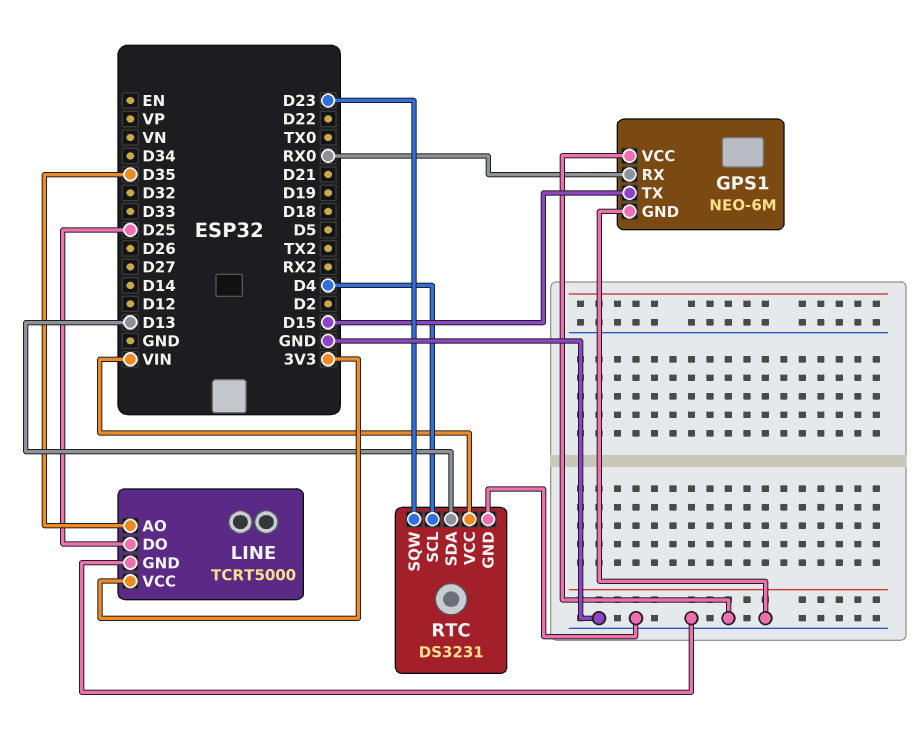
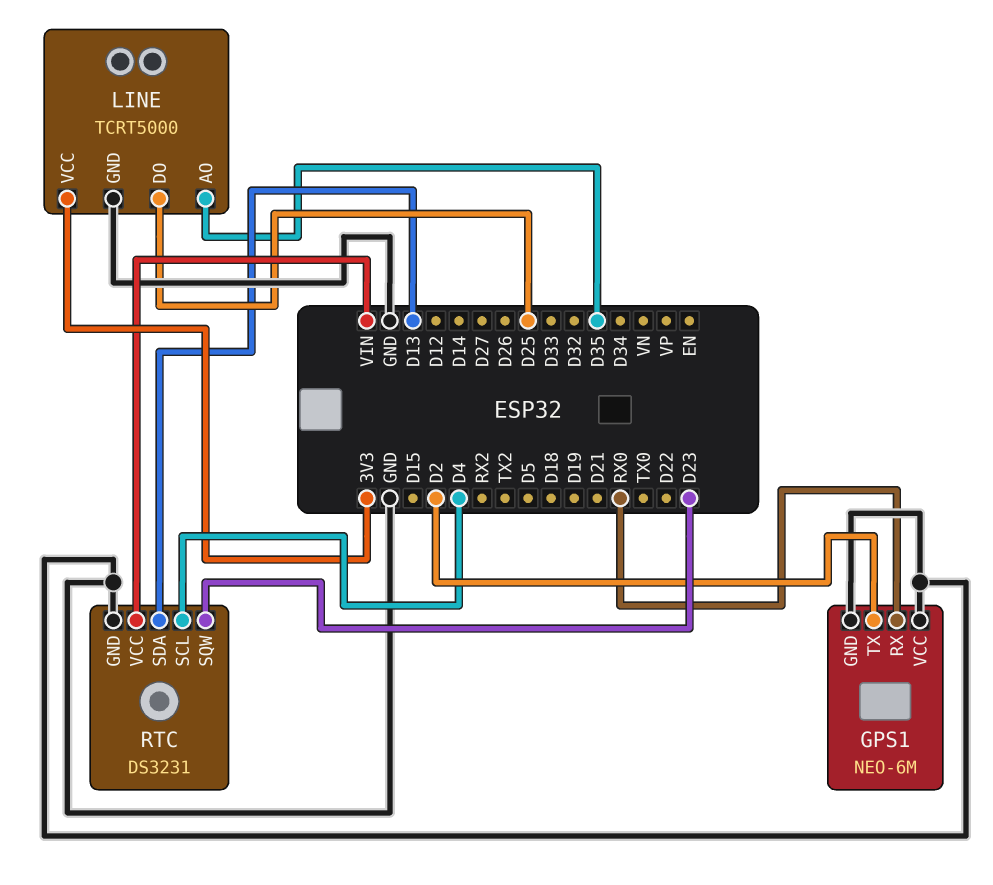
GPS1 pin TX: D15 -> D2

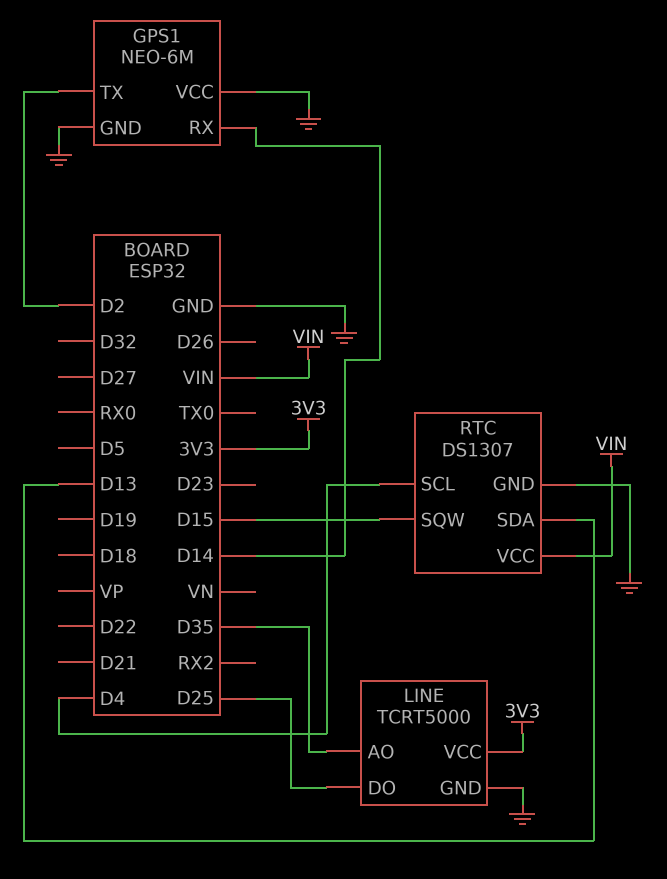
GPS1 pin RX: RX0 -> D14
RTC: DS3231 -> DS1307
RTC pin SQW: D23 -> D15

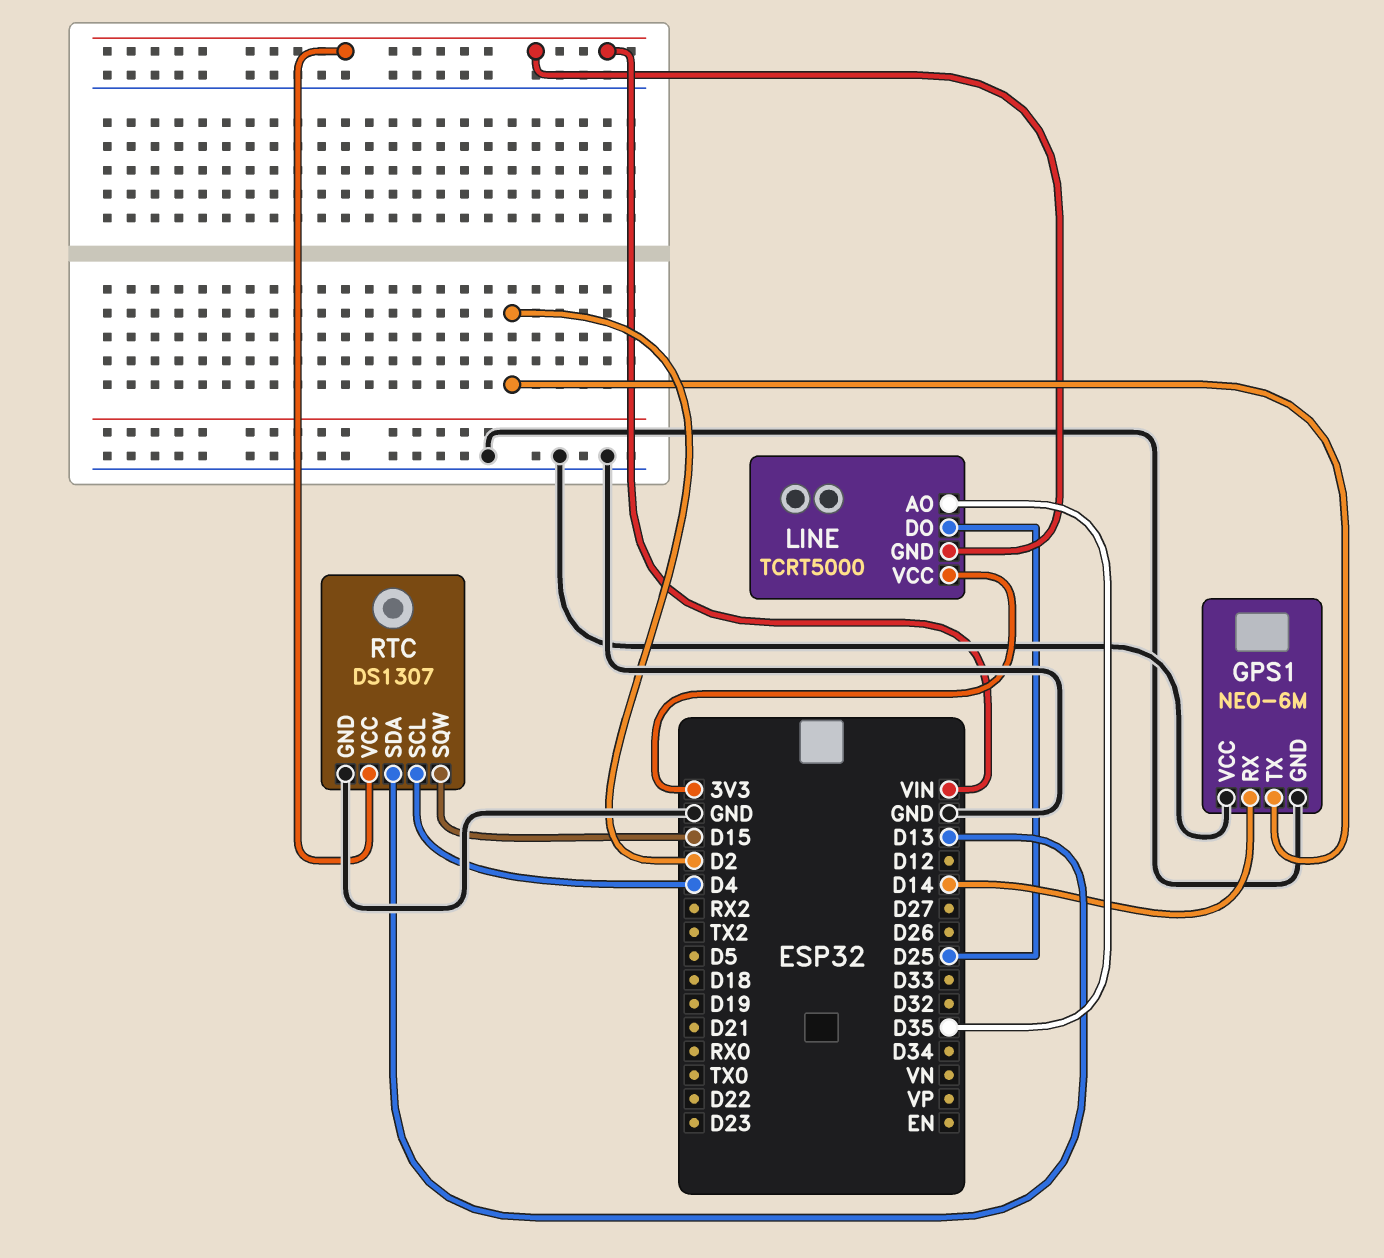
LINE pin GND: GND -> VIN

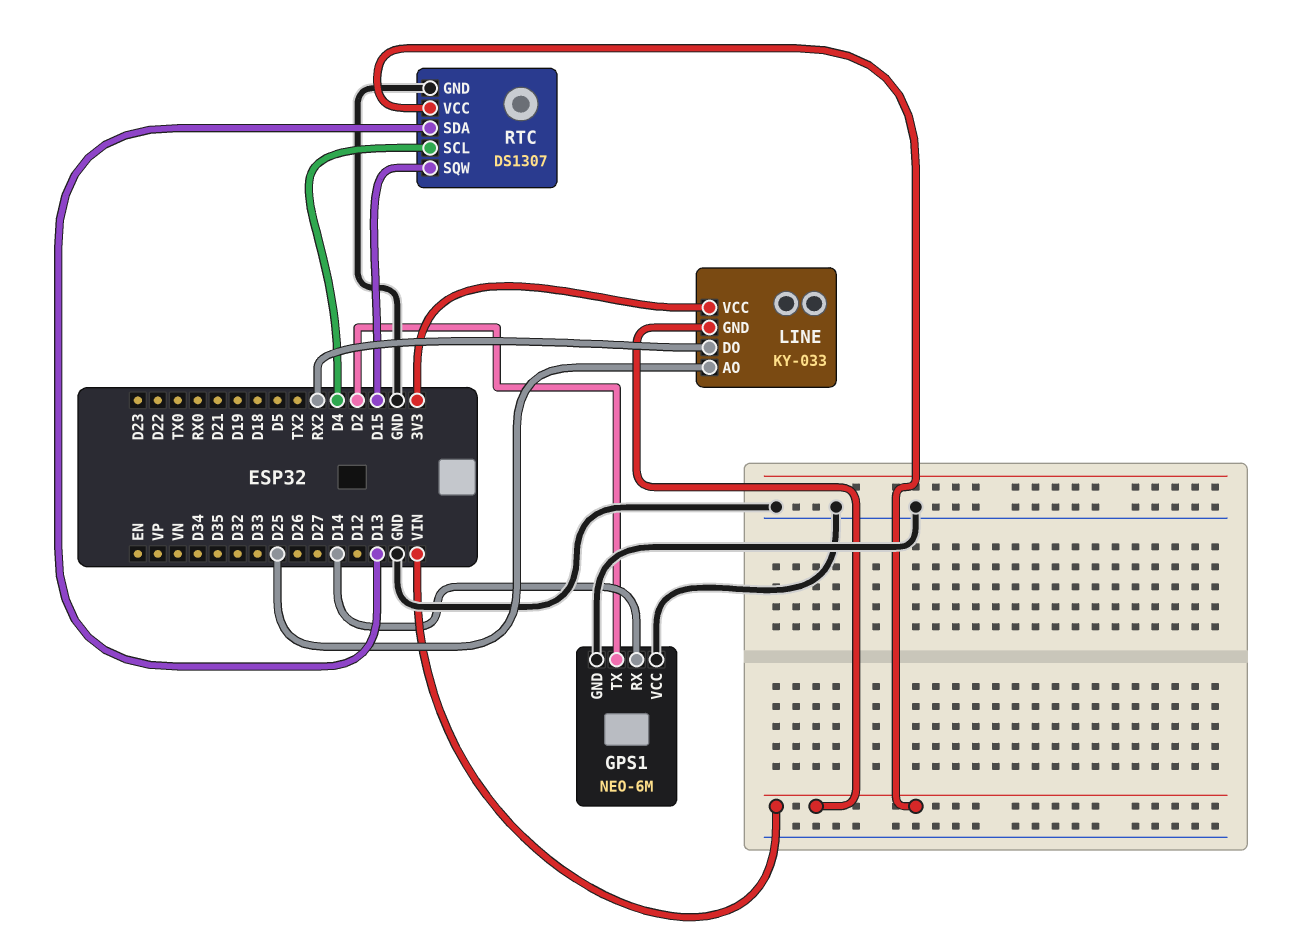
LINE: TCRT5000 -> KY-033
LINE pin AO: D35 -> D25
LINE pin DO: D25 -> RX2

